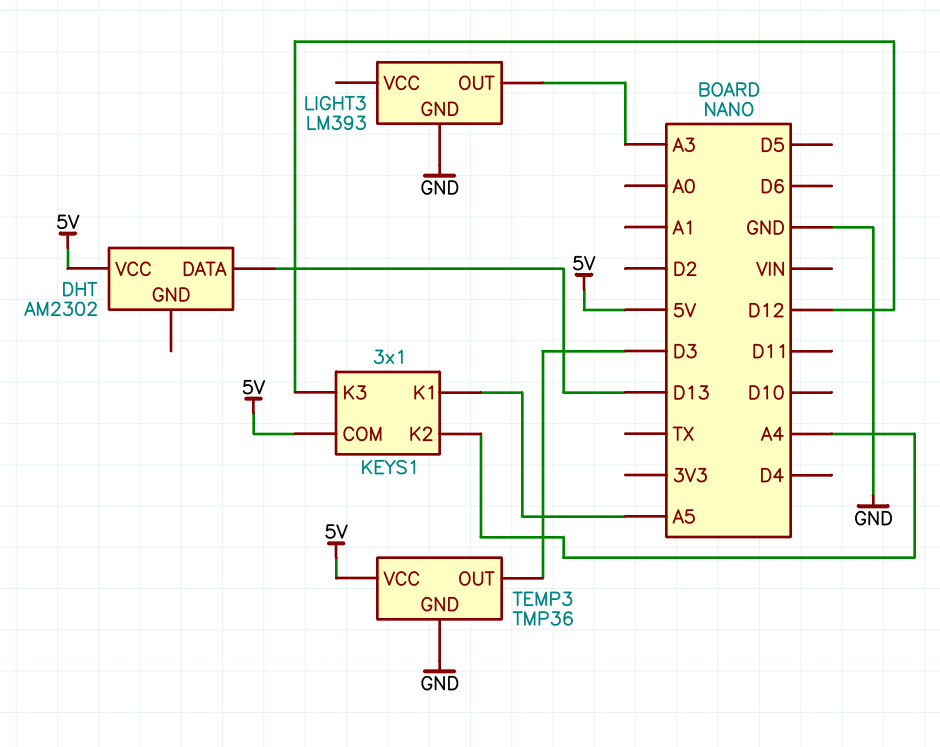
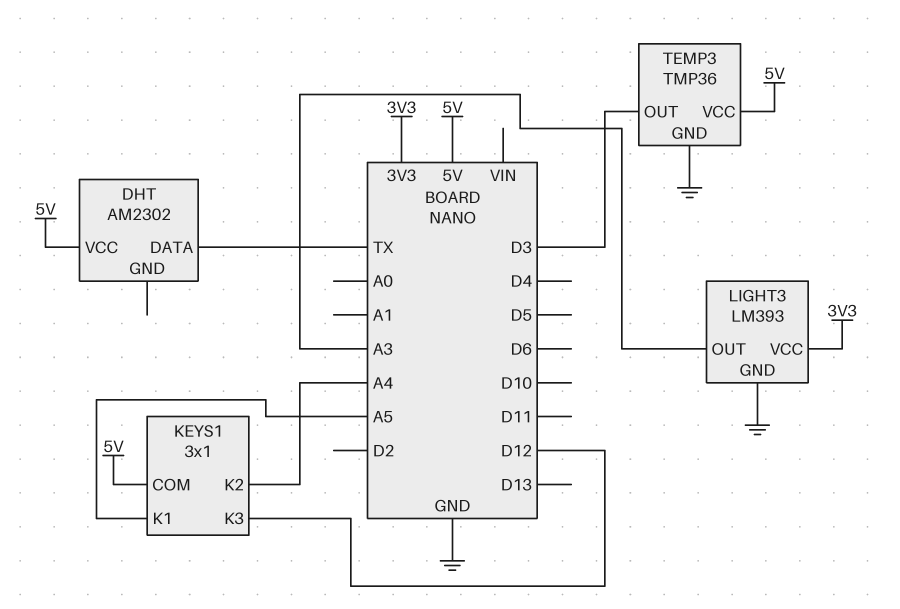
DHT pin DATA: D13 -> TX
LIGHT3 pin VCC: none -> 3V3

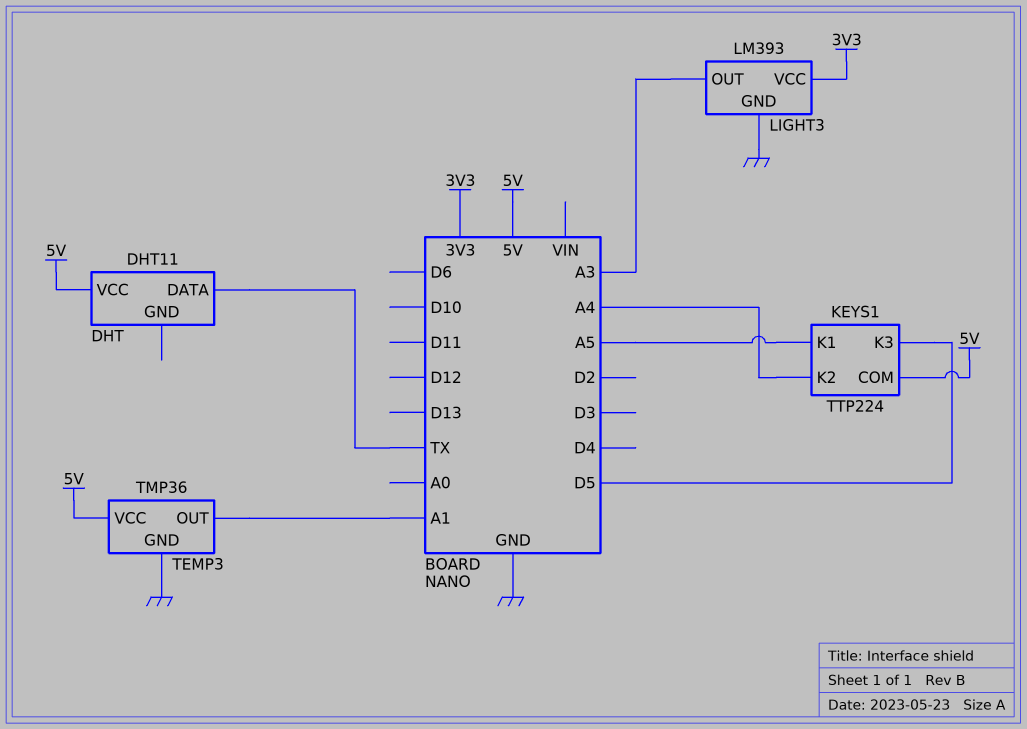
DHT: AM2302 -> DHT11
KEYS1: 3x1 -> TTP224
KEYS1 pin K3: D12 -> D5
TEMP3 pin OUT: D3 -> A1

